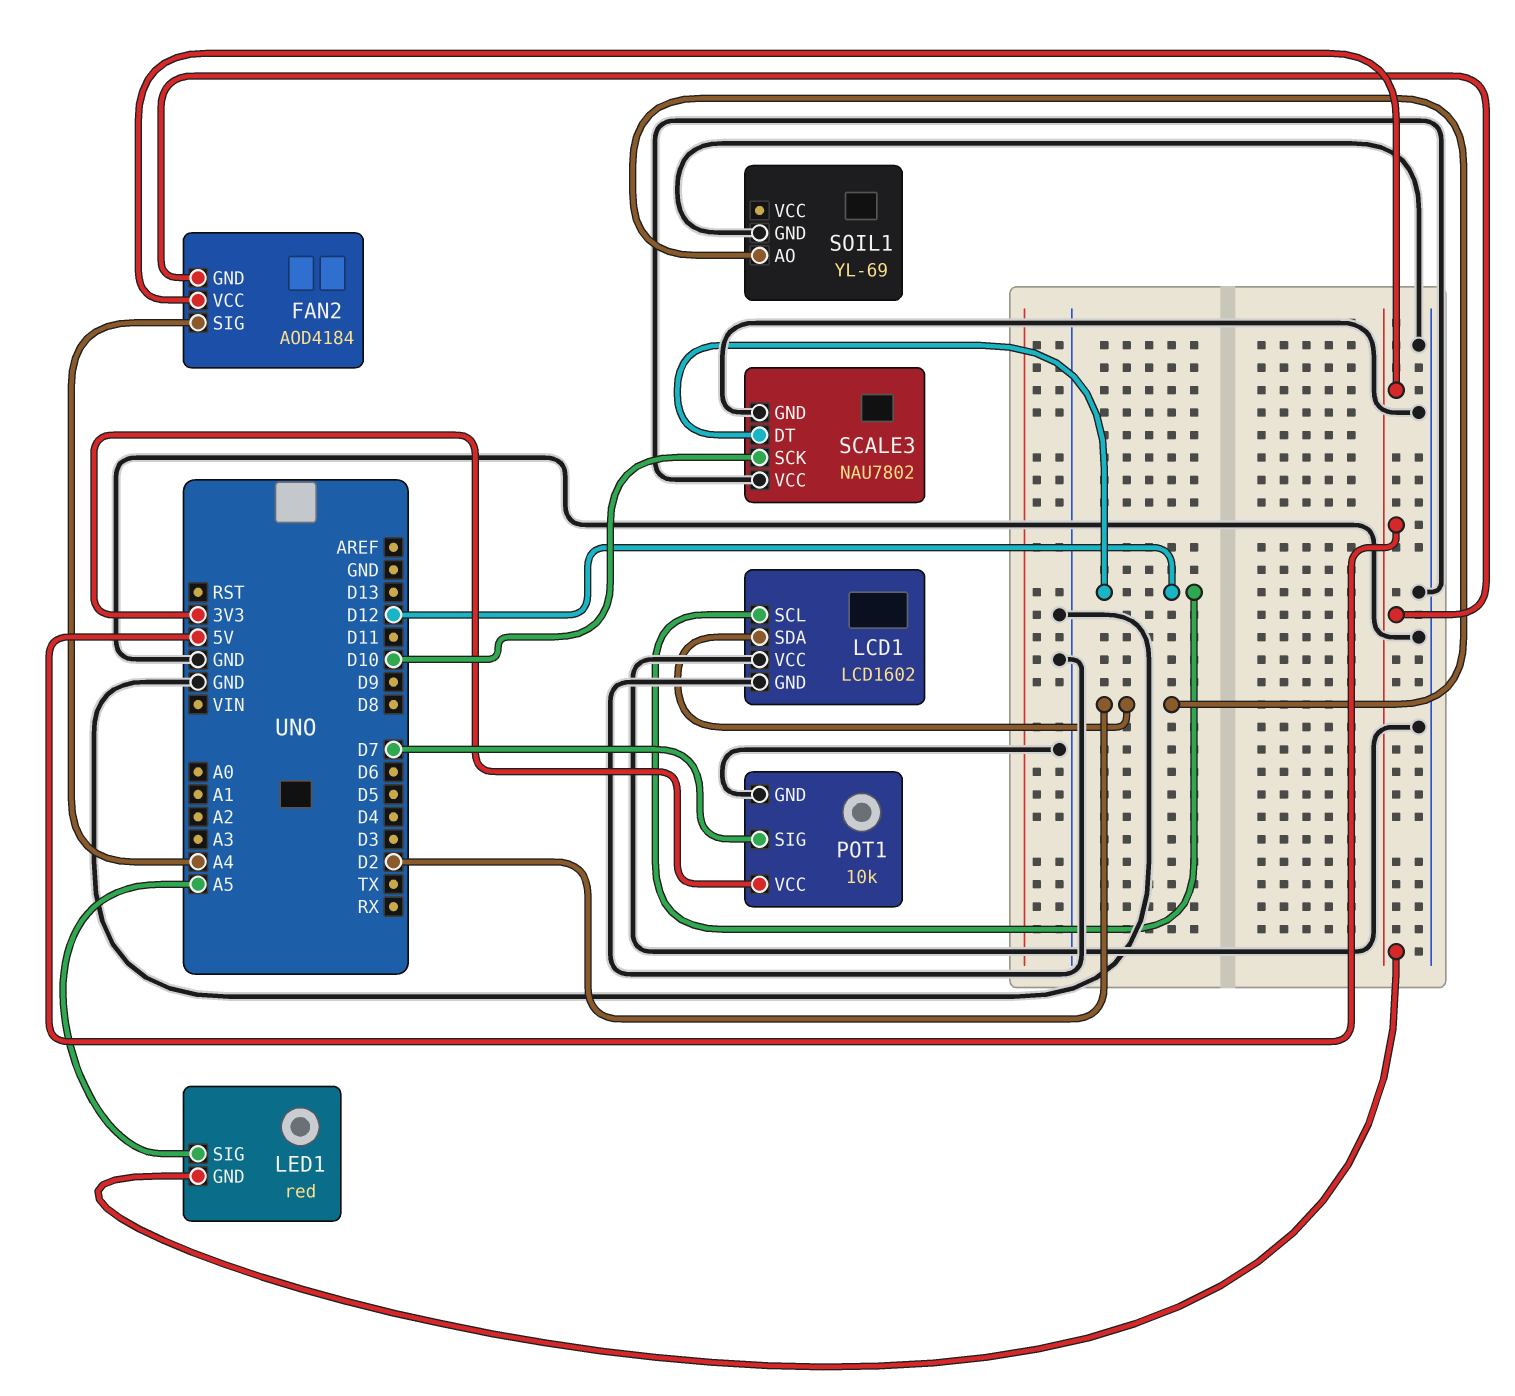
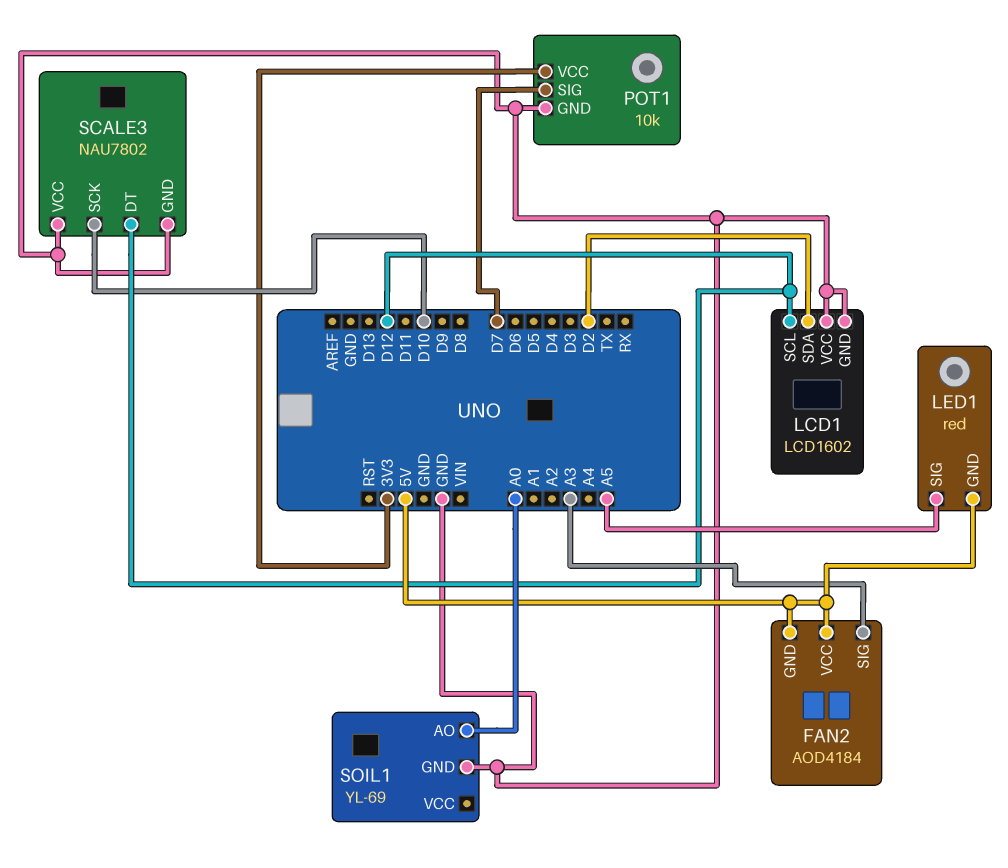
FAN2 pin SIG: A4 -> A3
SOIL1 pin AO: D2 -> A0

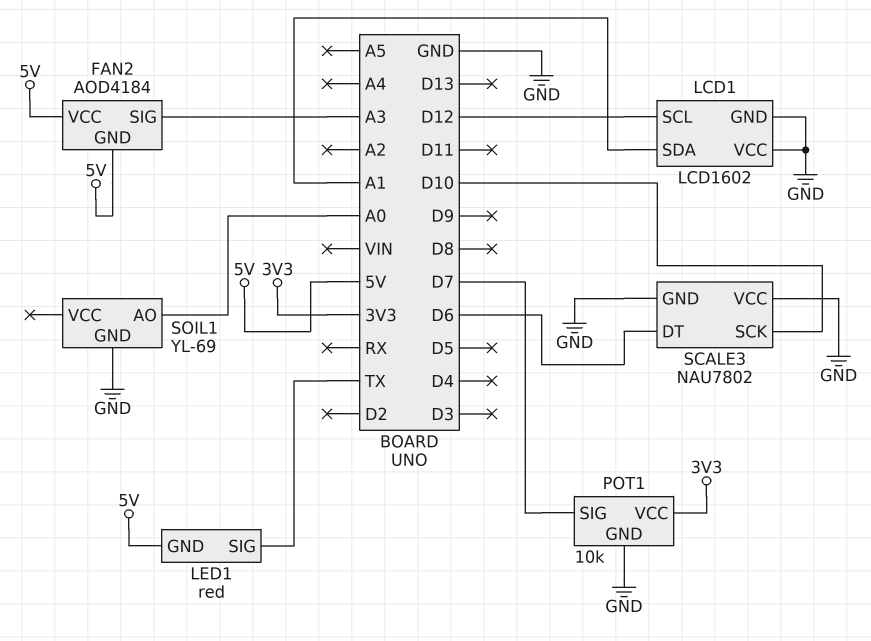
LCD1 pin SDA: D2 -> A1
LED1 pin SIG: A5 -> TX
SCALE3 pin DT: D12 -> D6

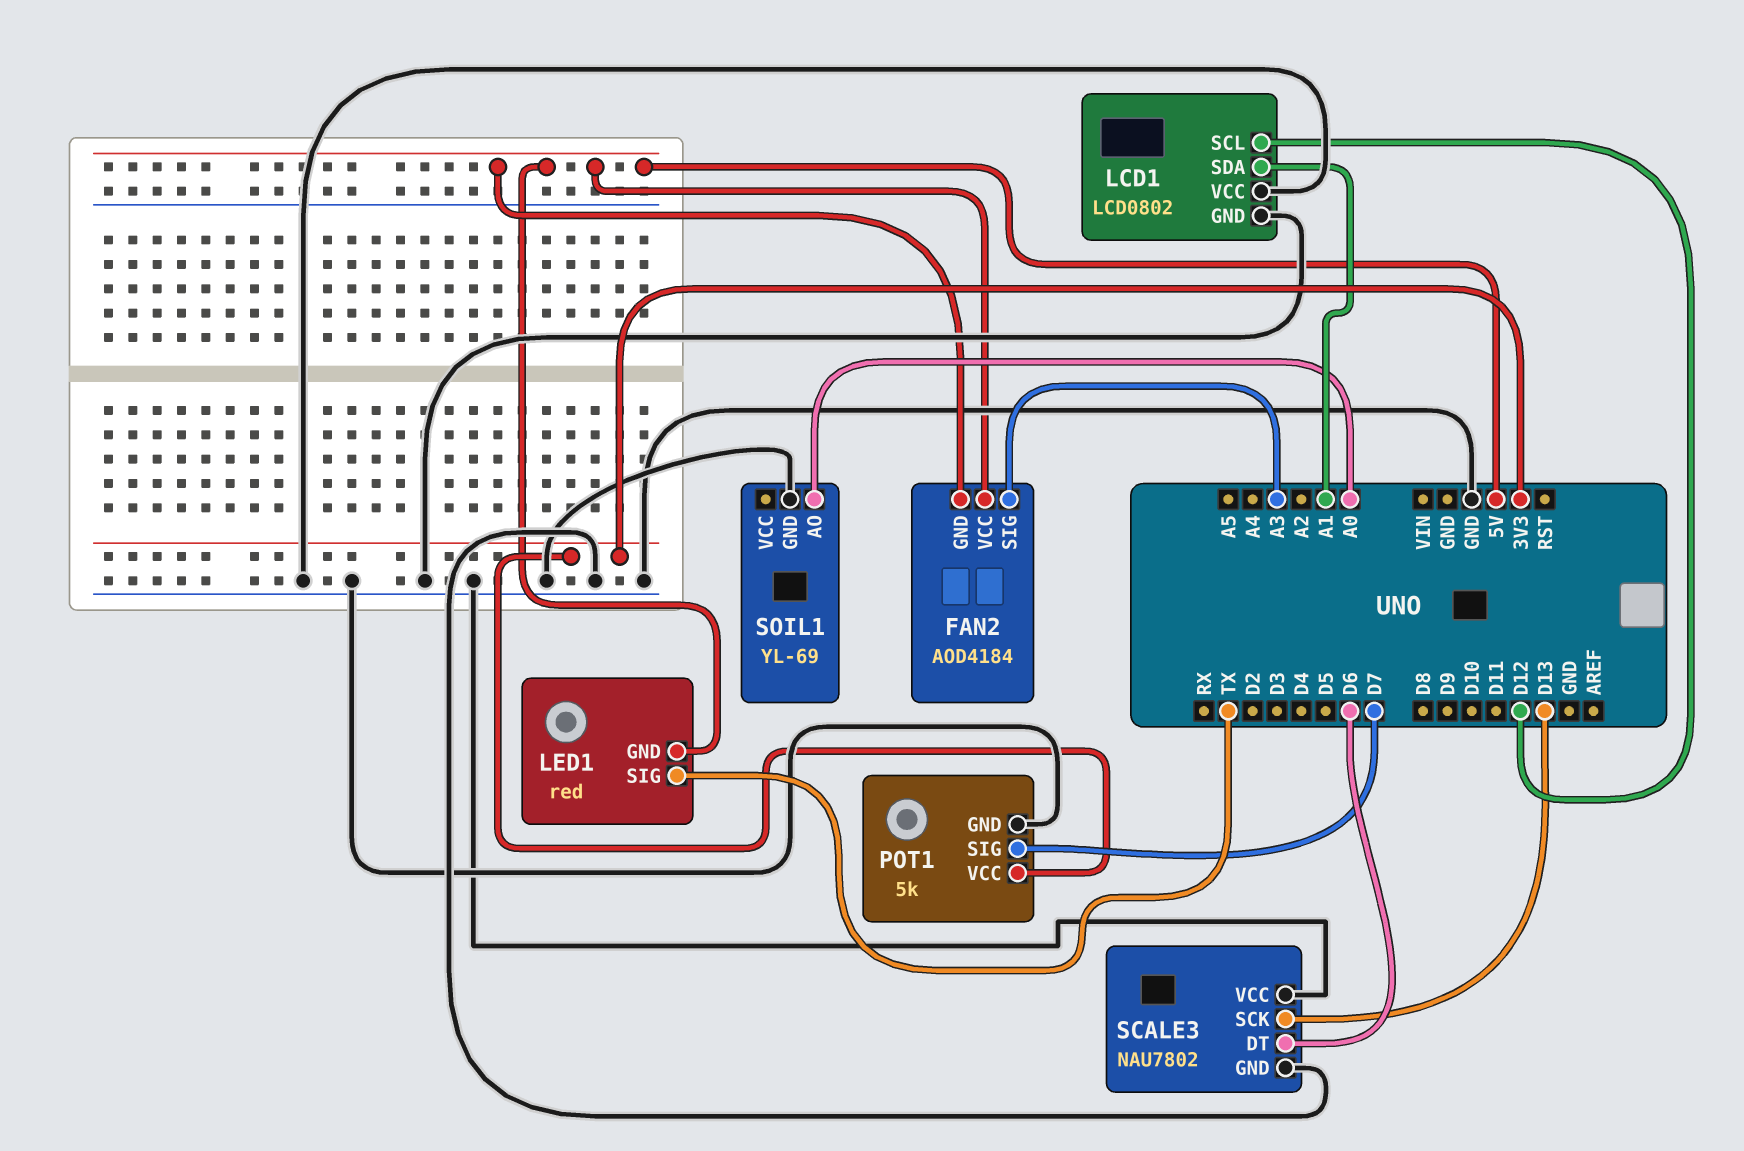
LCD1: LCD1602 -> LCD0802
POT1: 10k -> 5k
SCALE3 pin SCK: D10 -> D13

